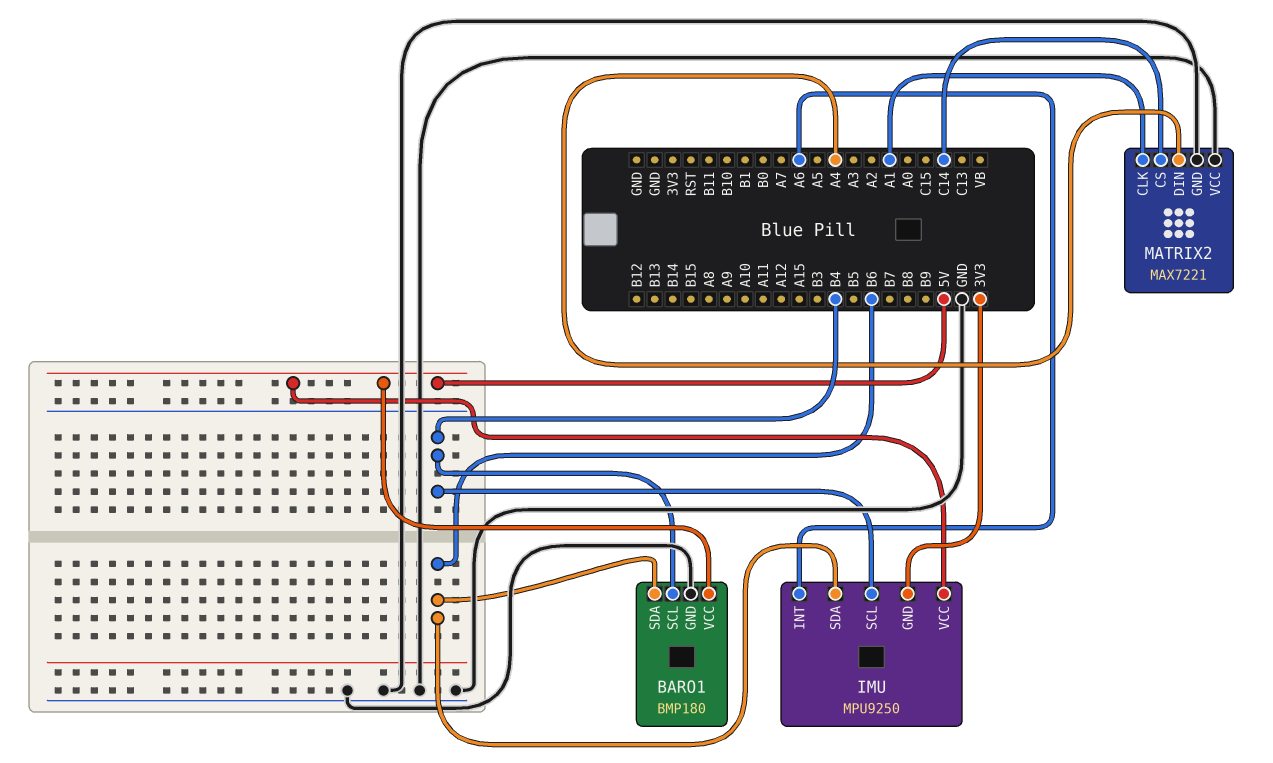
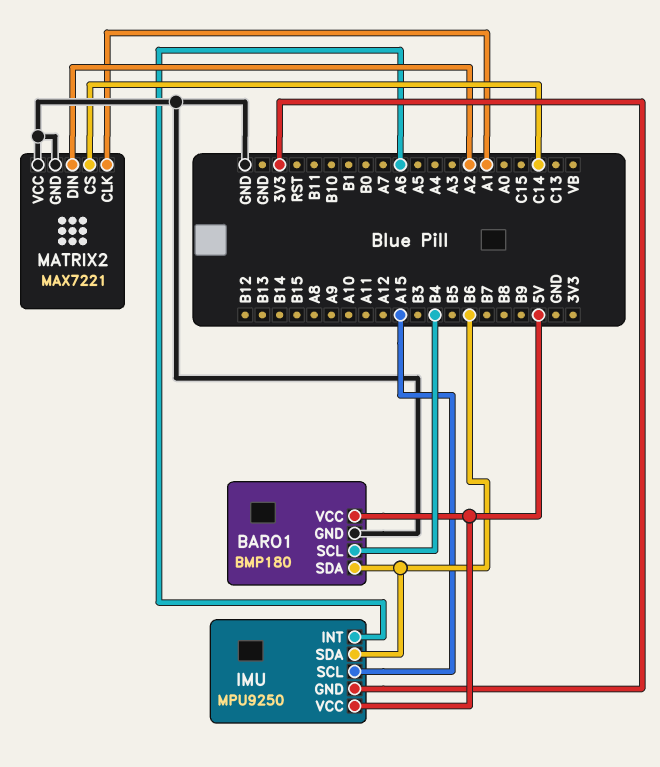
IMU pin SCL: B4 -> A15
MATRIX2 pin DIN: A4 -> A2

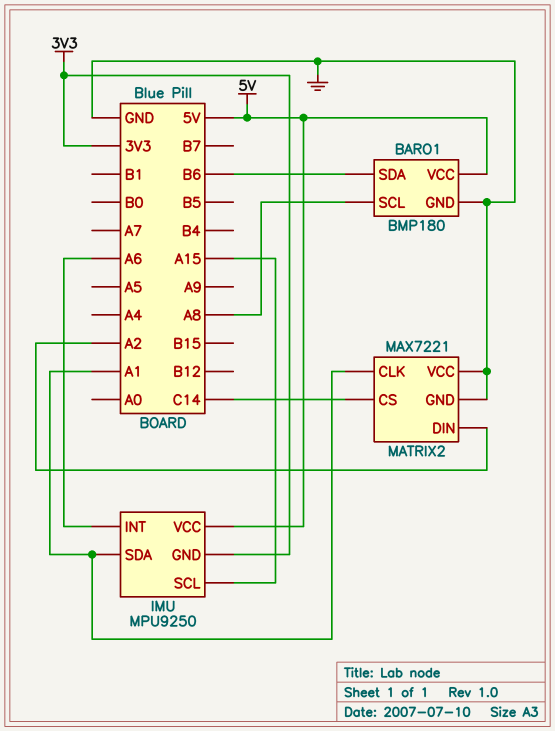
BARO1 pin SCL: B4 -> A8
IMU pin SDA: B6 -> A1

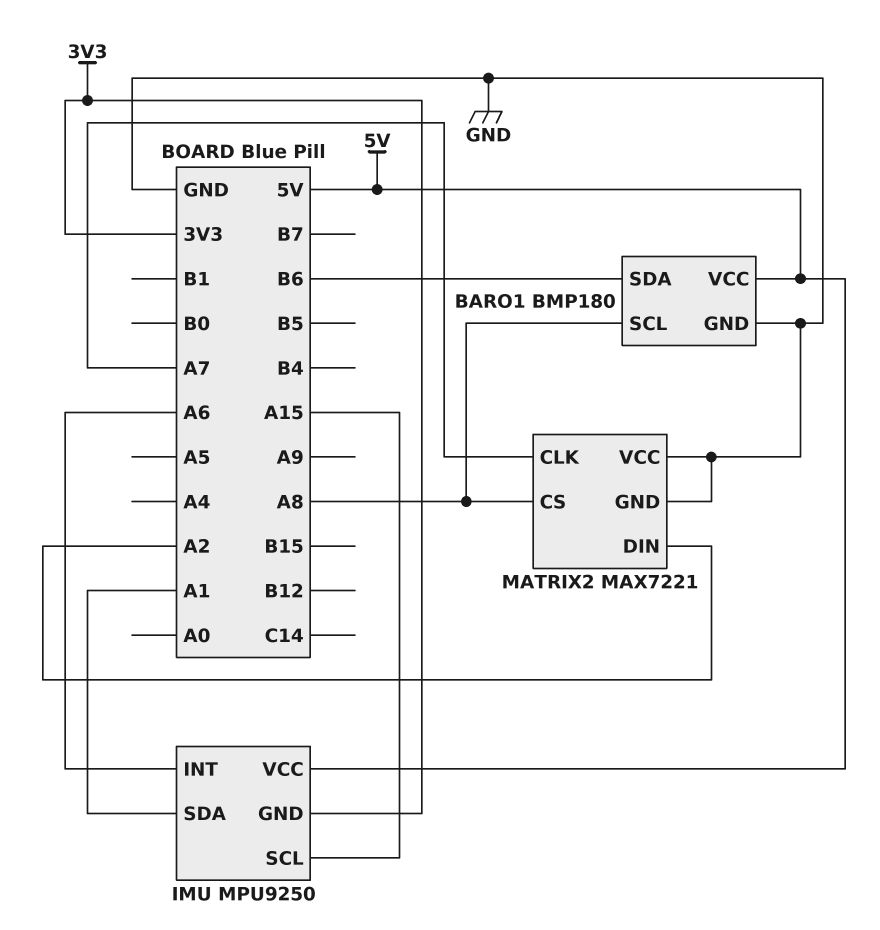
MATRIX2 pin CLK: A1 -> A7
MATRIX2 pin CS: C14 -> A8

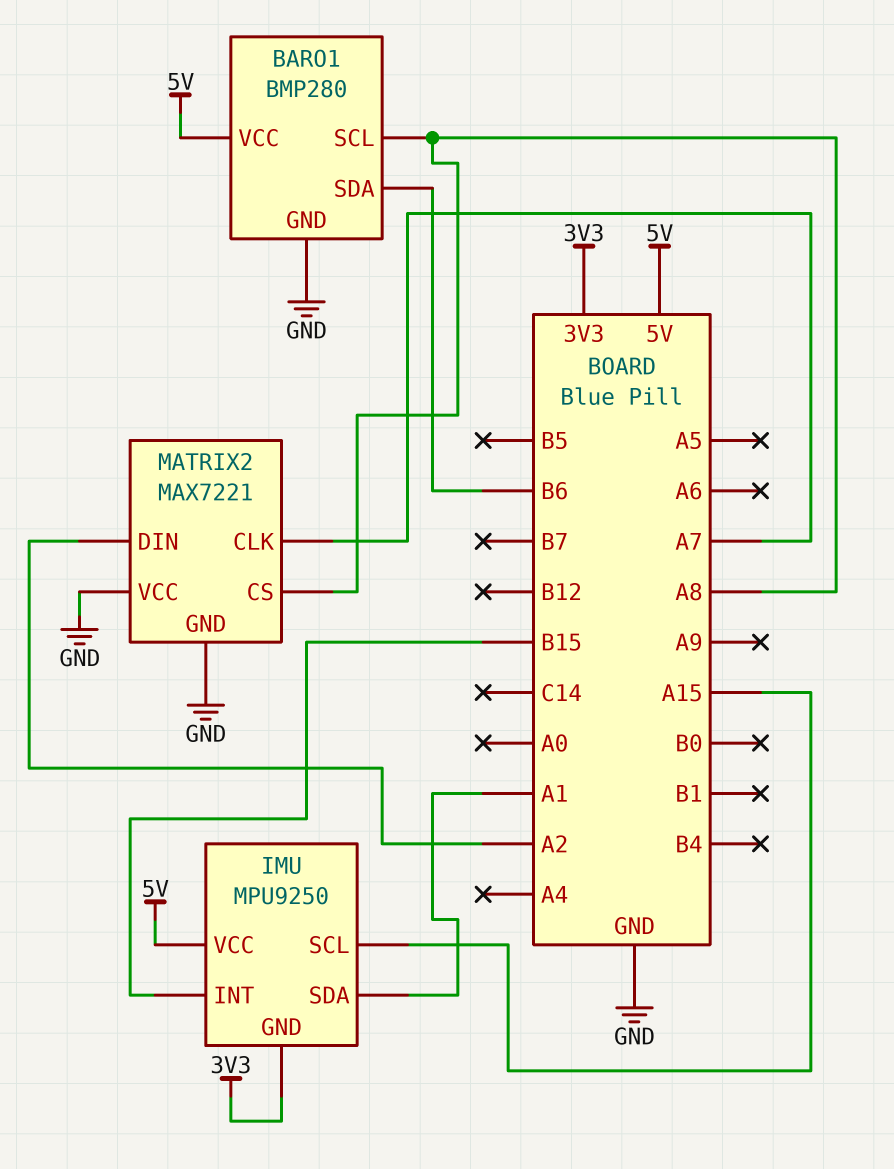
BARO1: BMP180 -> BMP280
IMU pin INT: A6 -> B15

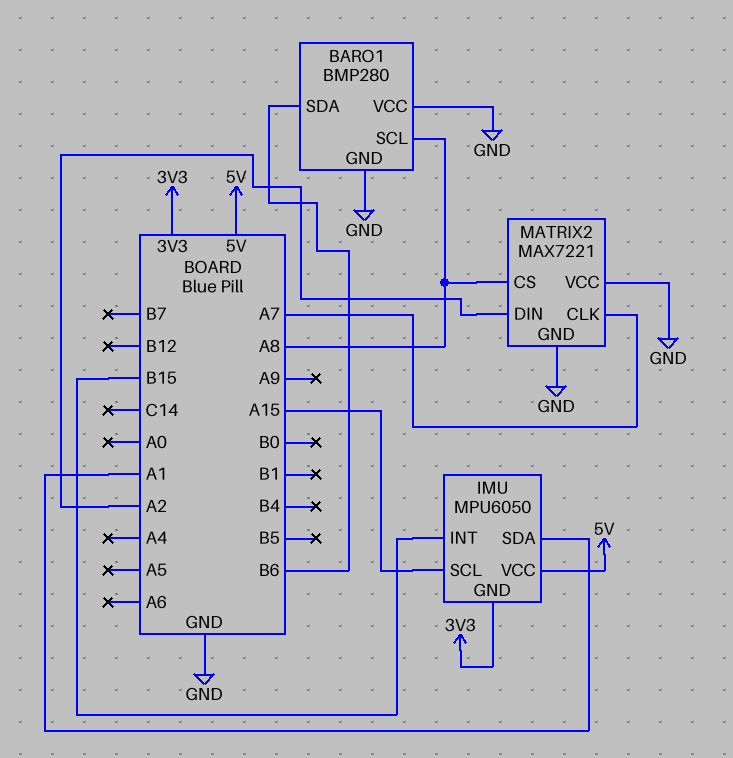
BARO1 pin VCC: 5V -> GND
IMU: MPU9250 -> MPU6050

